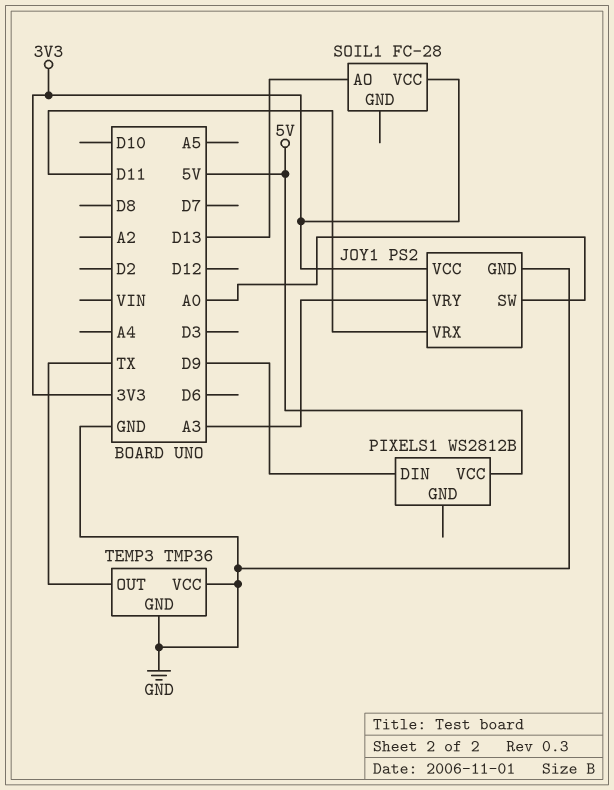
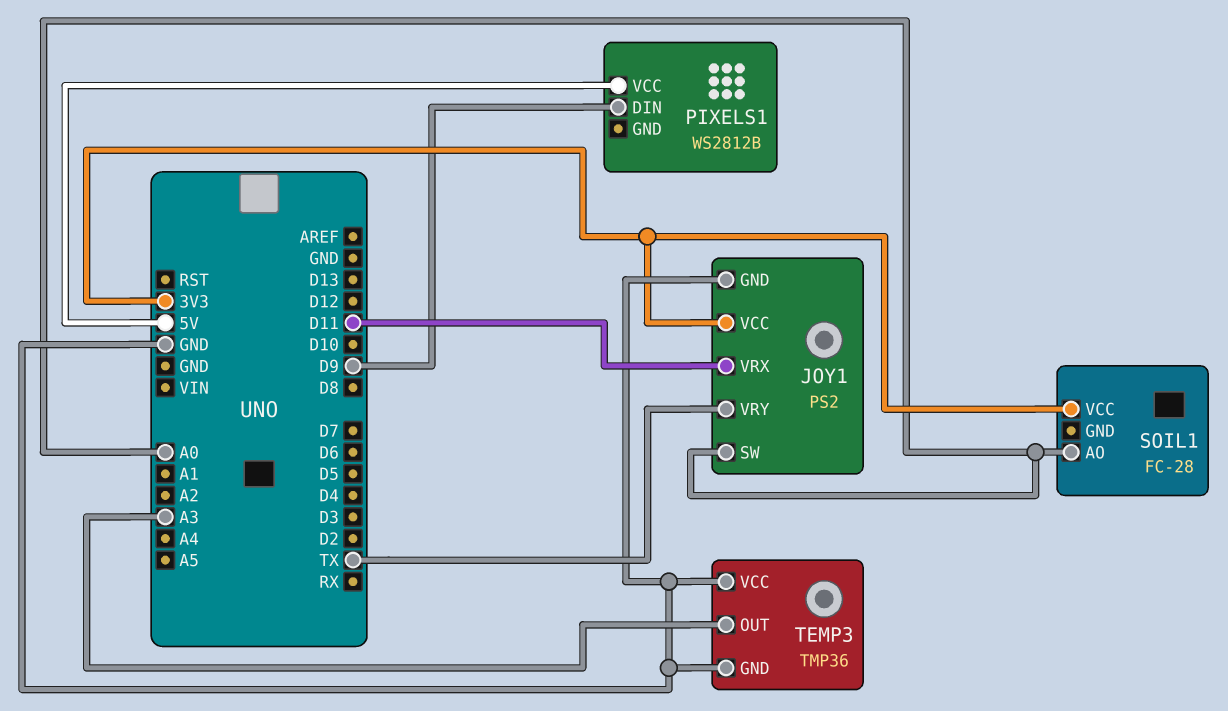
JOY1 pin VRY: A3 -> TX
SOIL1 pin AO: D13 -> A0
TEMP3 pin OUT: TX -> A3

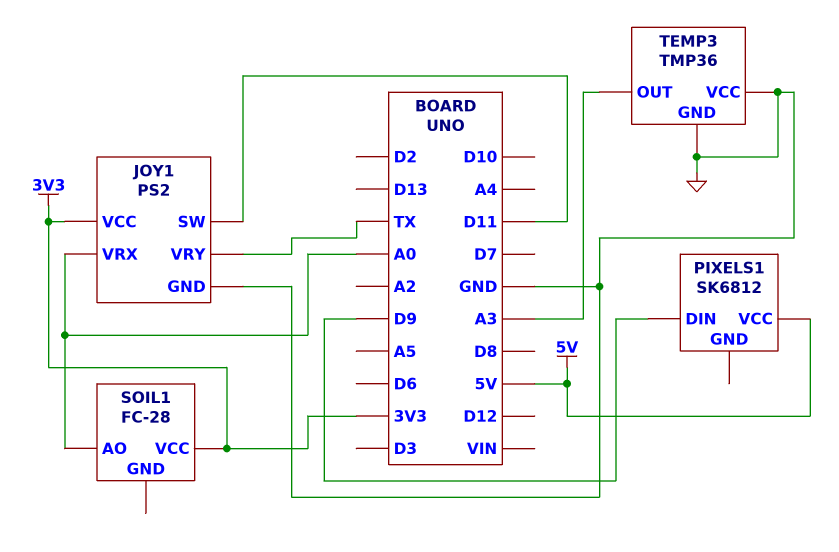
JOY1 pin SW: A0 -> D11
JOY1 pin VRX: D11 -> A0
PIXELS1: WS2812B -> SK6812

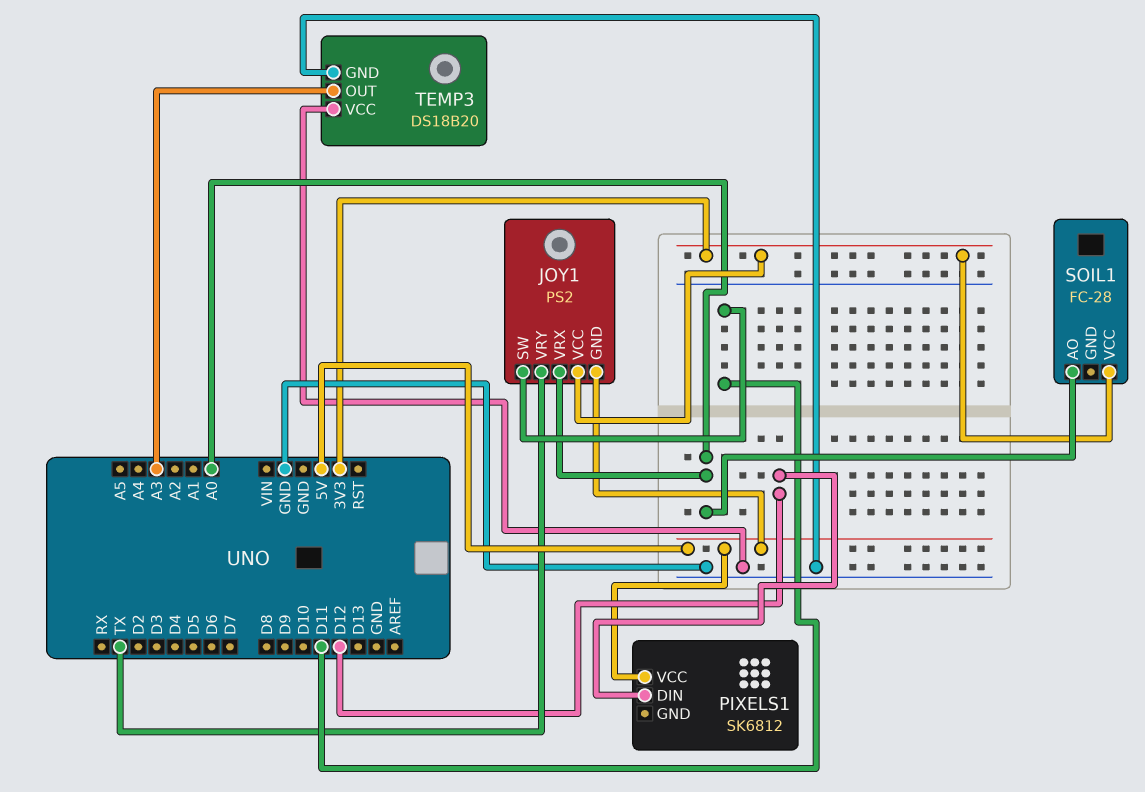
JOY1 pin GND: GND -> 5V
PIXELS1 pin DIN: D9 -> D12
TEMP3: TMP36 -> DS18B20

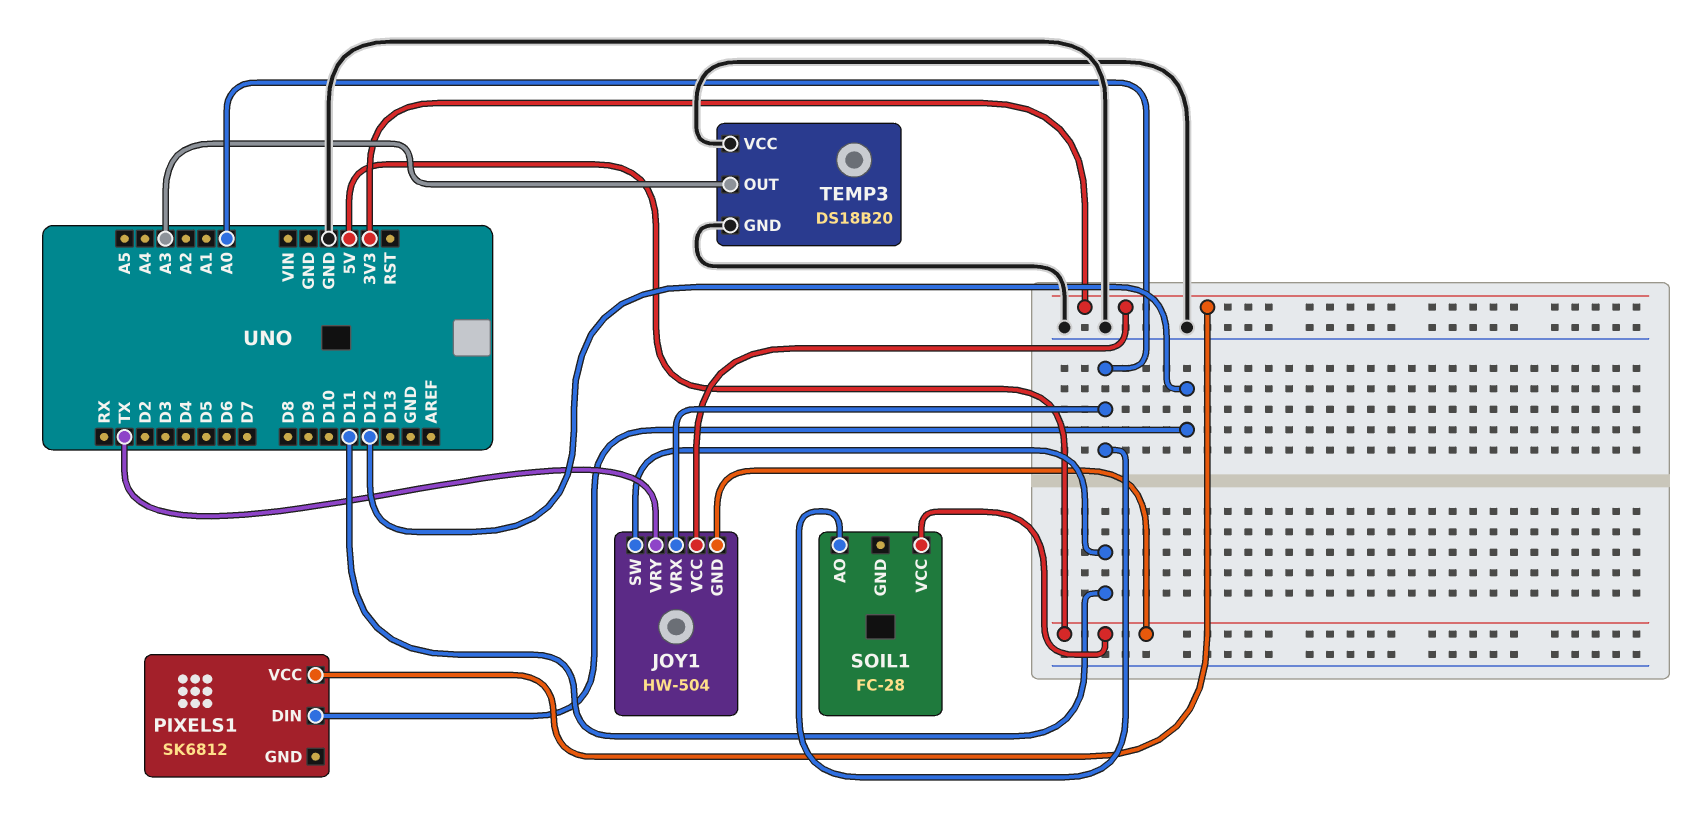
JOY1: PS2 -> HW-504
PIXELS1 pin VCC: 5V -> 3V3
SOIL1 pin VCC: 3V3 -> 5V

